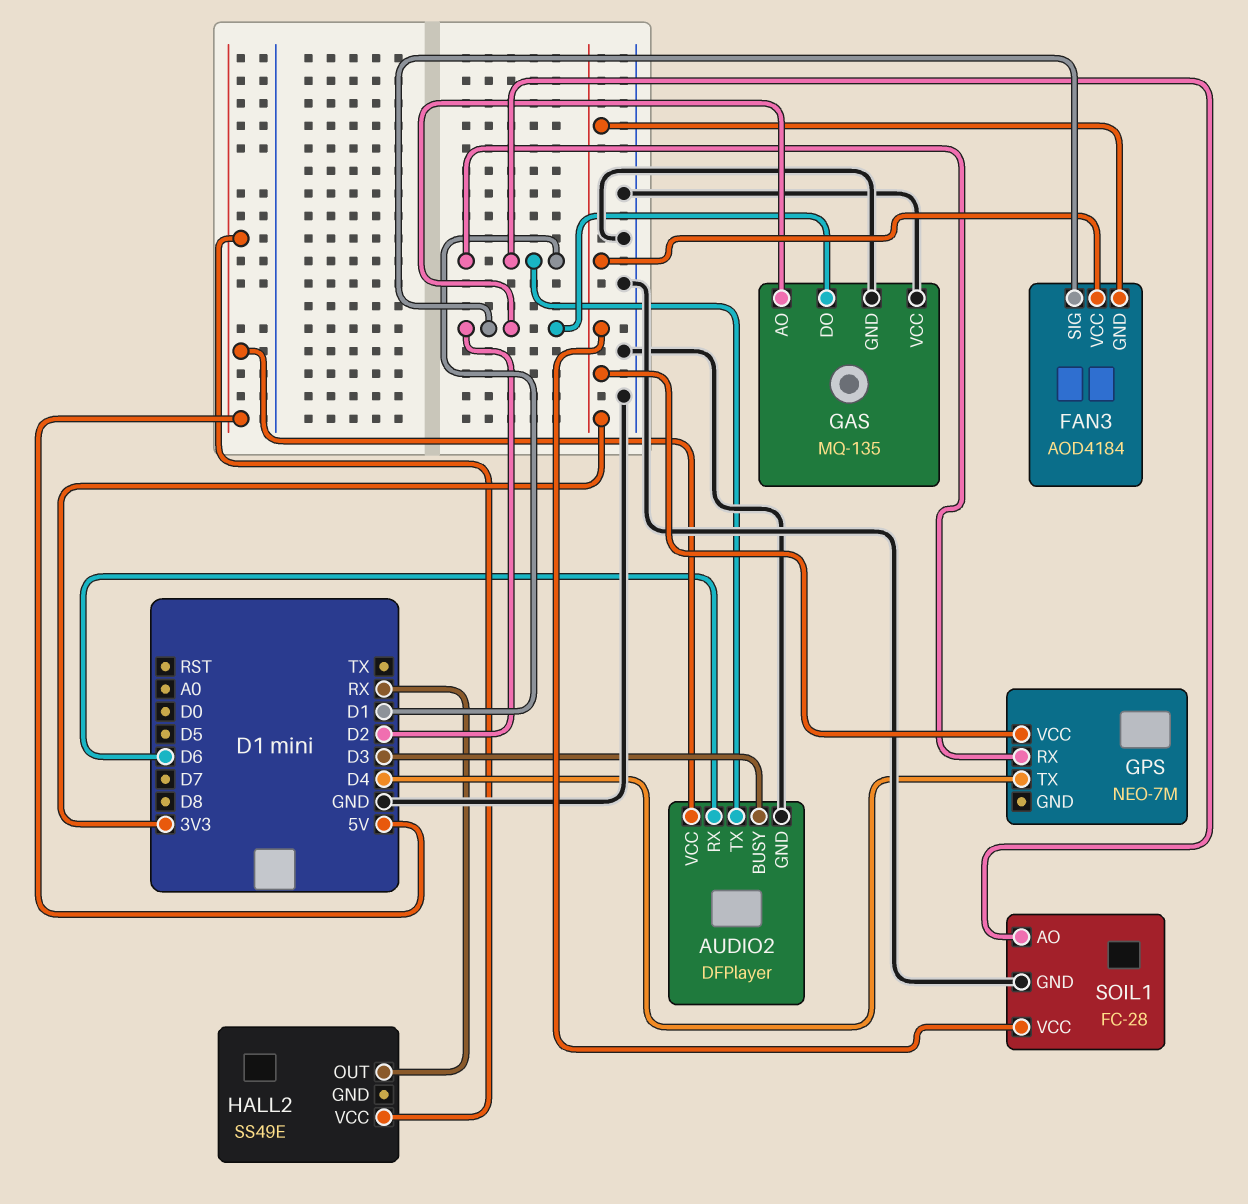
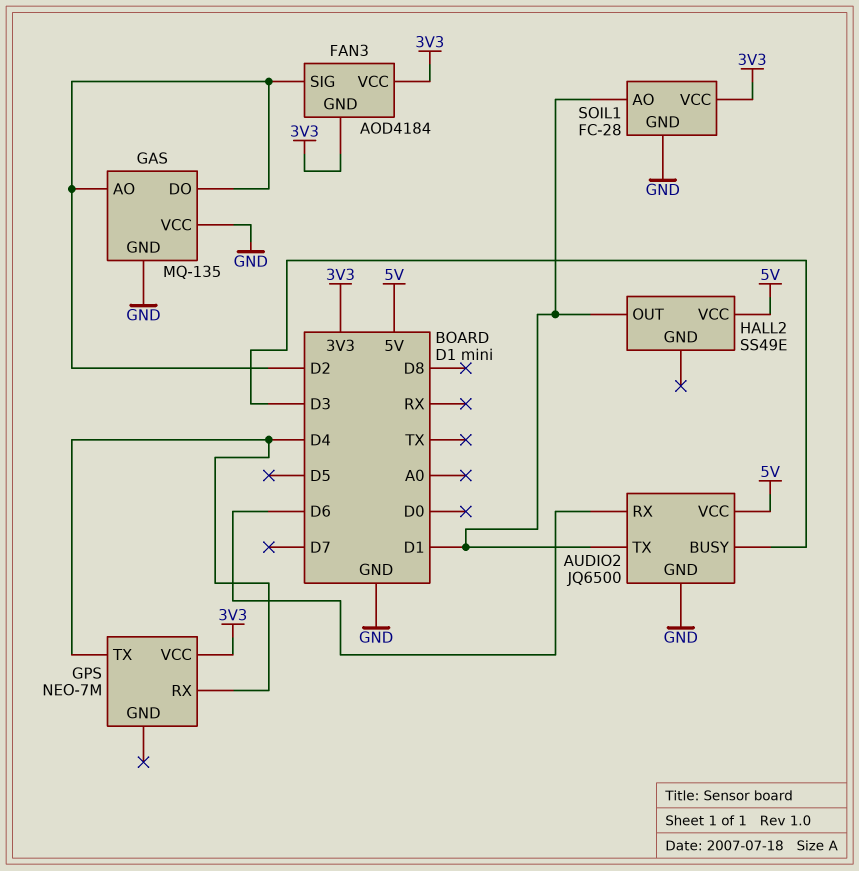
AUDIO2: DFPlayer -> JQ6500
GPS pin RX: D1 -> D4
HALL2 pin OUT: RX -> D1

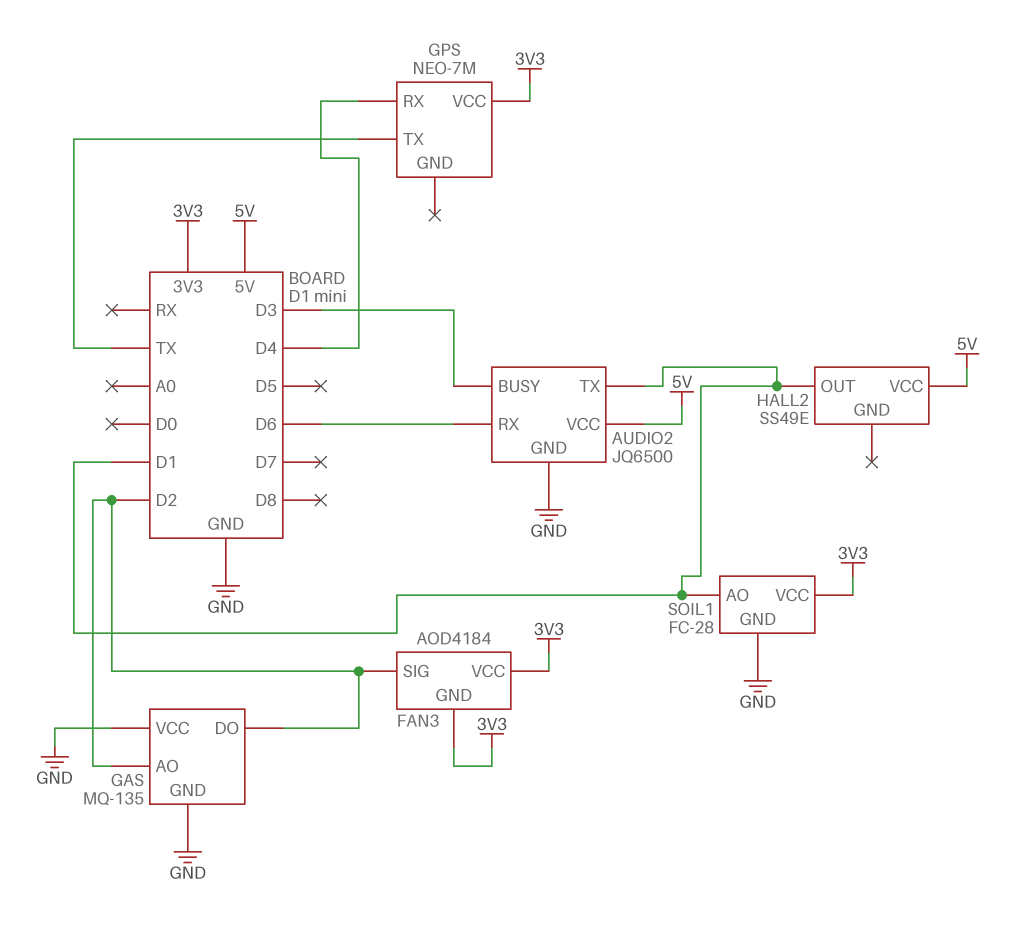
GPS pin TX: D4 -> TX

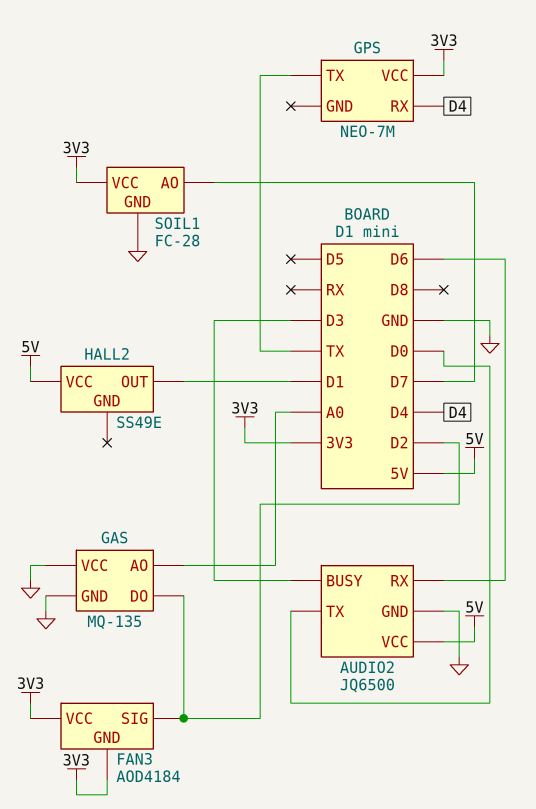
AUDIO2 pin TX: D1 -> D0
GAS pin AO: D2 -> A0
SOIL1 pin AO: D1 -> D7

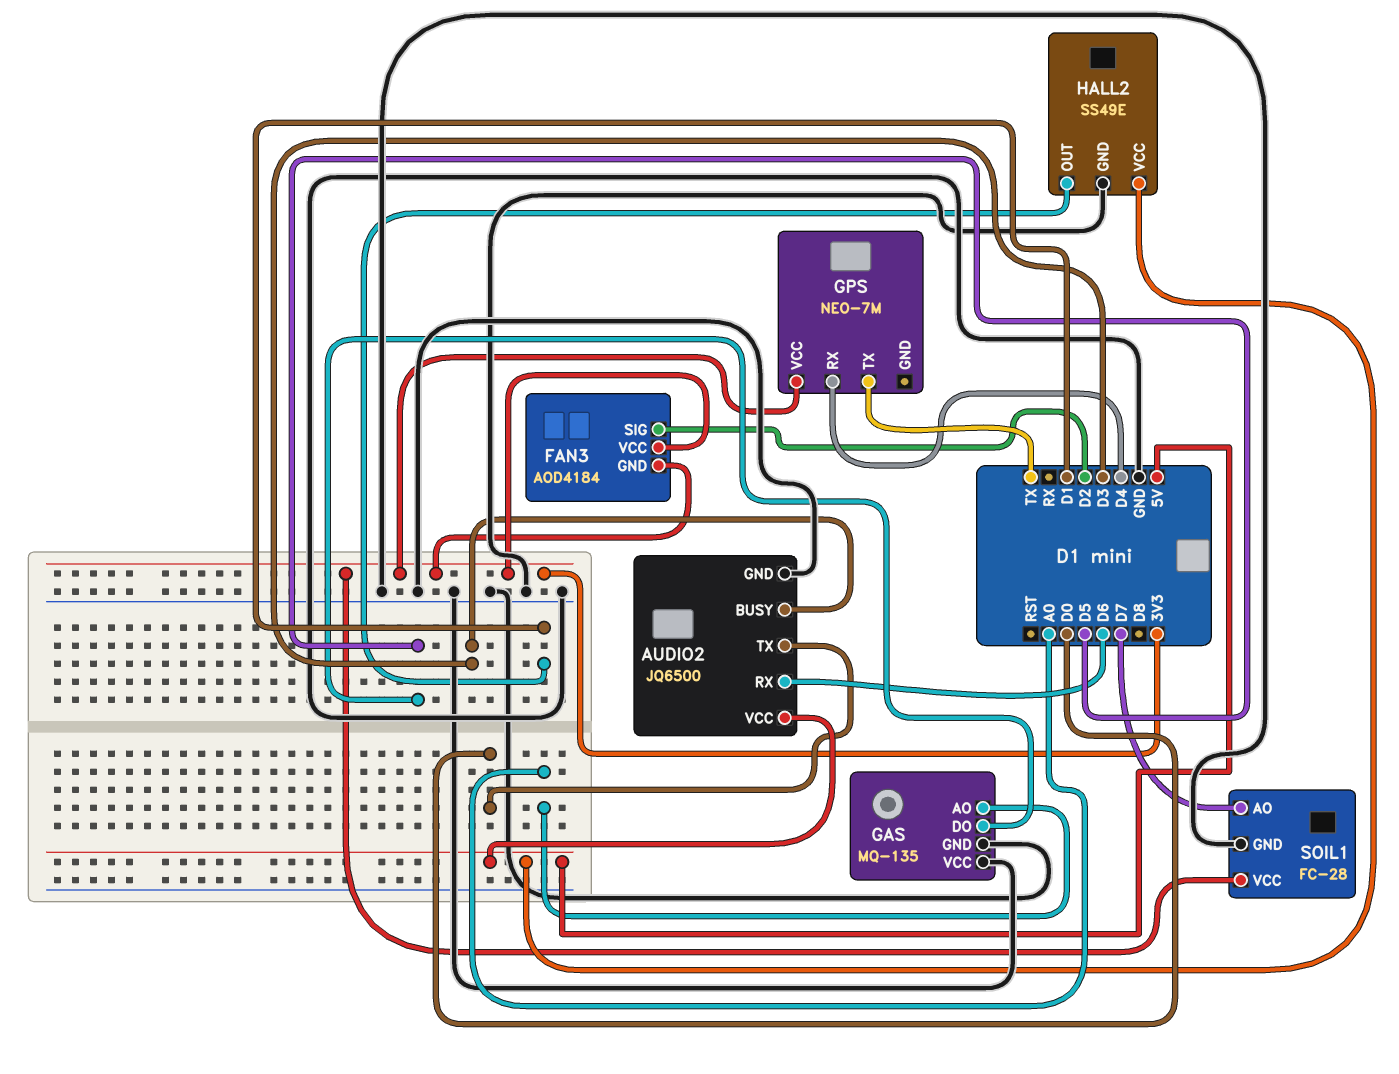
GAS pin DO: D2 -> D5
HALL2 pin GND: none -> GND

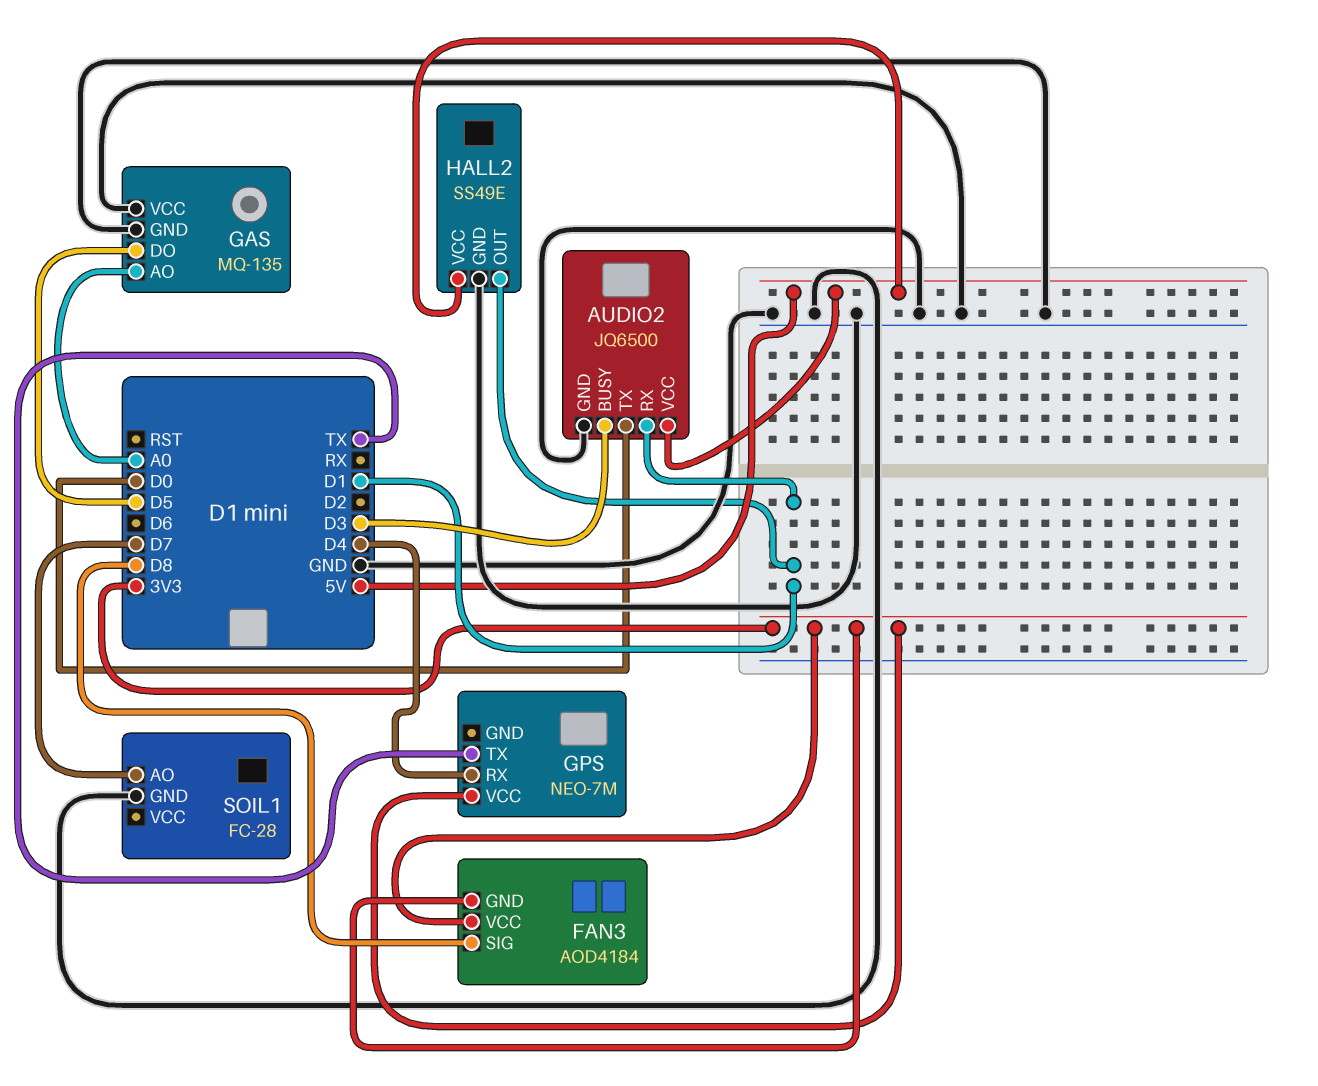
AUDIO2 pin RX: D6 -> D1
FAN3 pin SIG: D2 -> D8
SOIL1 pin VCC: 3V3 -> none

